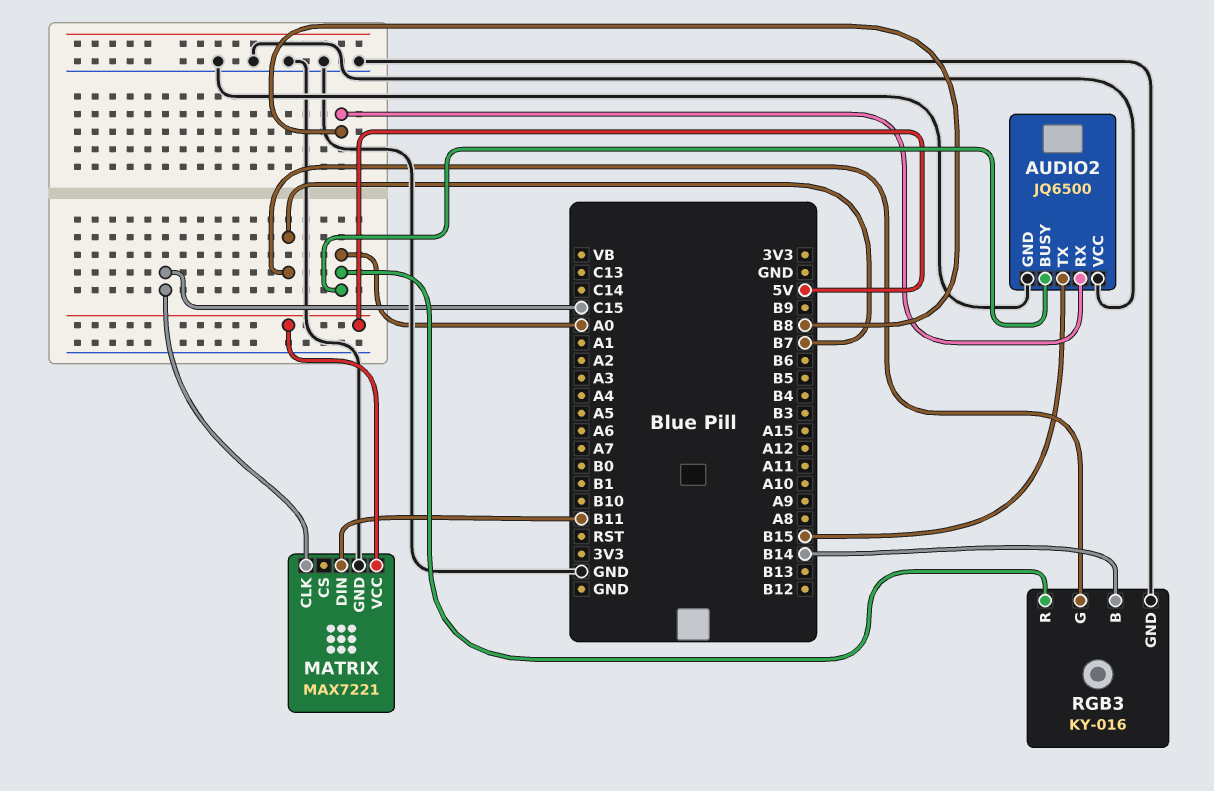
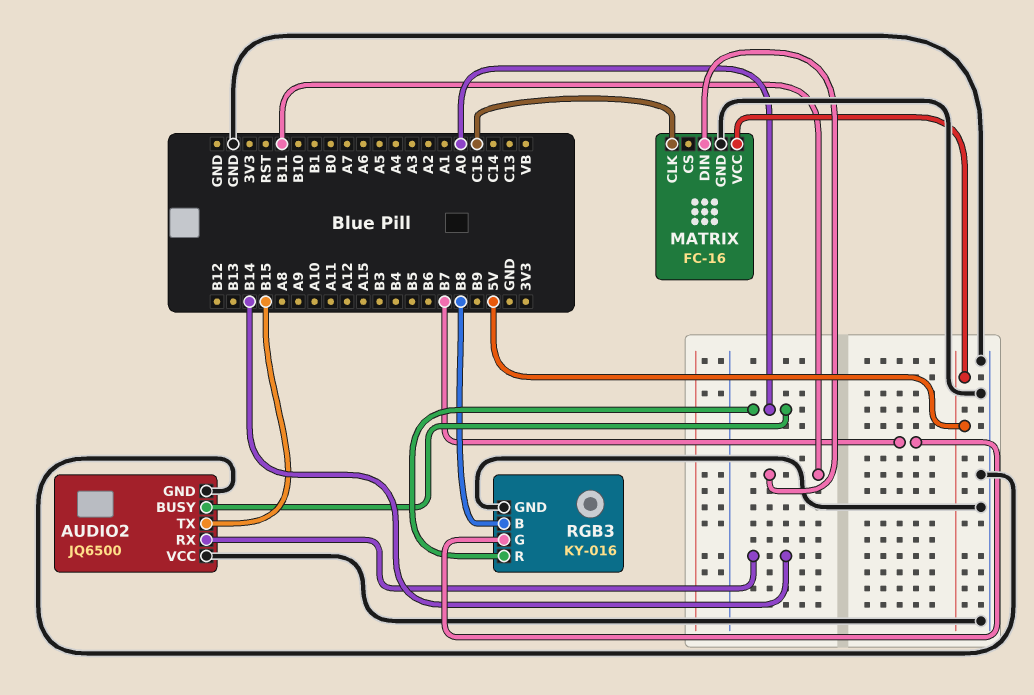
AUDIO2 pin RX: B8 -> B14
MATRIX: MAX7221 -> FC-16
RGB3 pin B: B14 -> B8

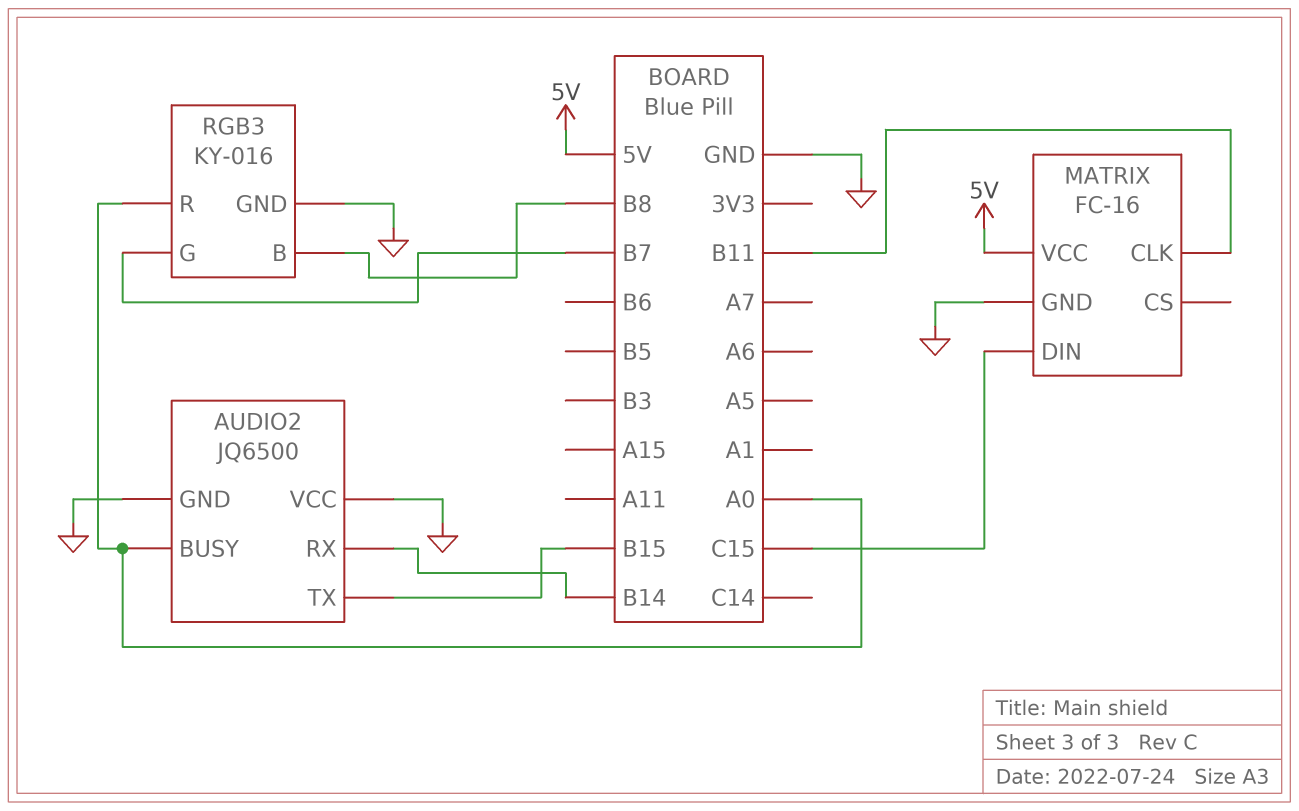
MATRIX pin CLK: C15 -> B11
MATRIX pin DIN: B11 -> C15

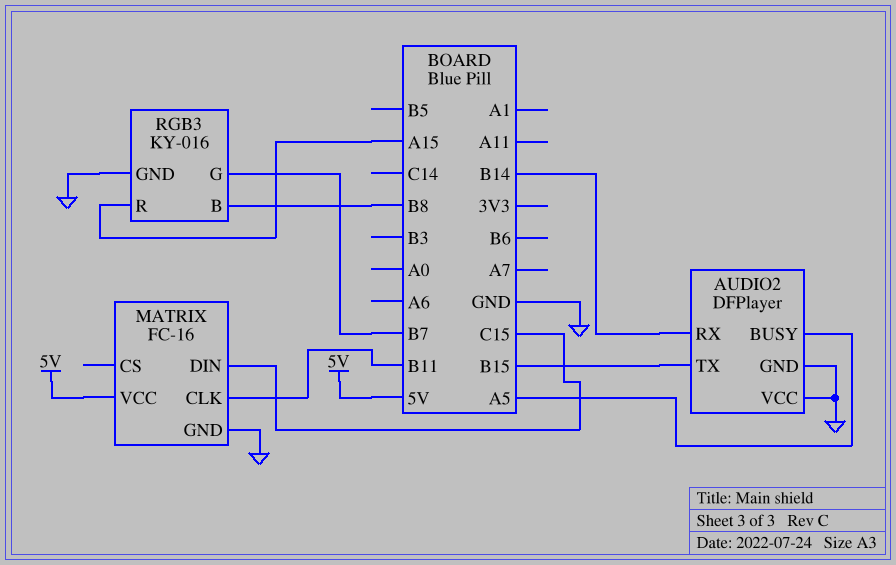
AUDIO2: JQ6500 -> DFPlayer
AUDIO2 pin BUSY: A0 -> A5
RGB3 pin R: A0 -> A15

